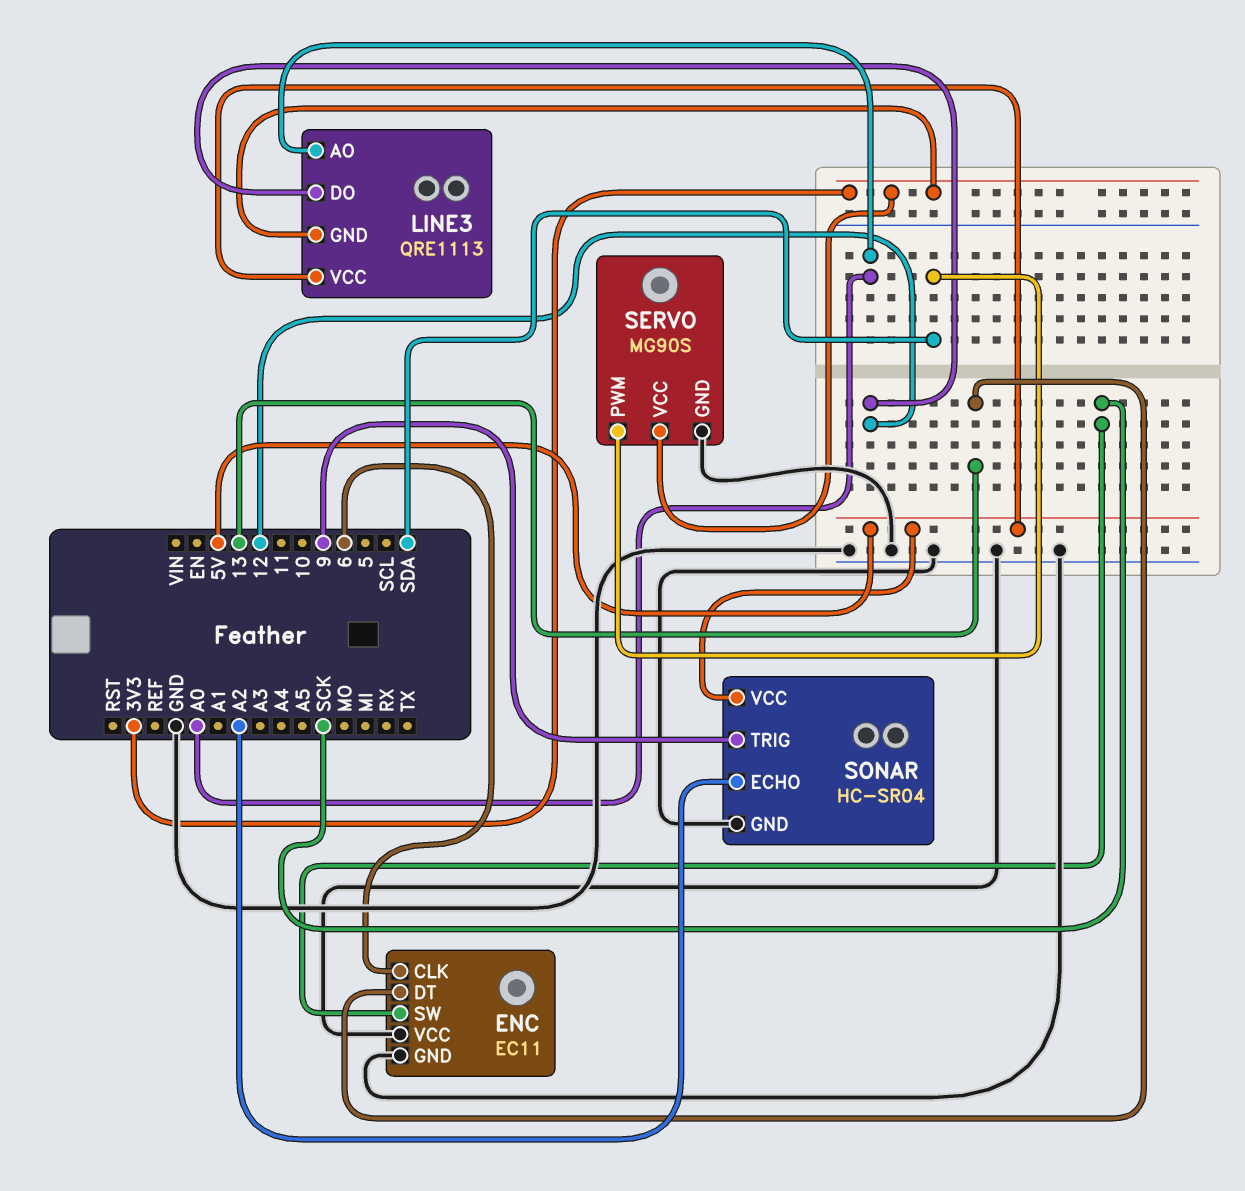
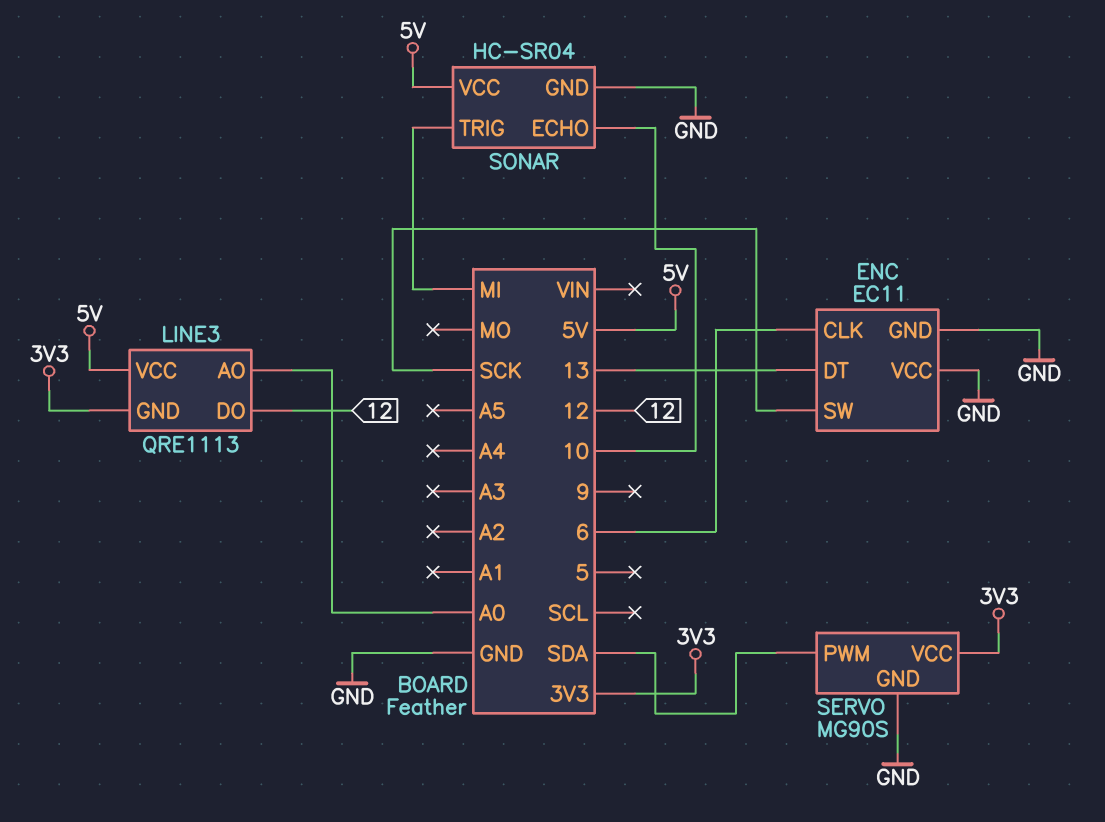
SONAR pin ECHO: A2 -> 10
SONAR pin TRIG: 9 -> MI

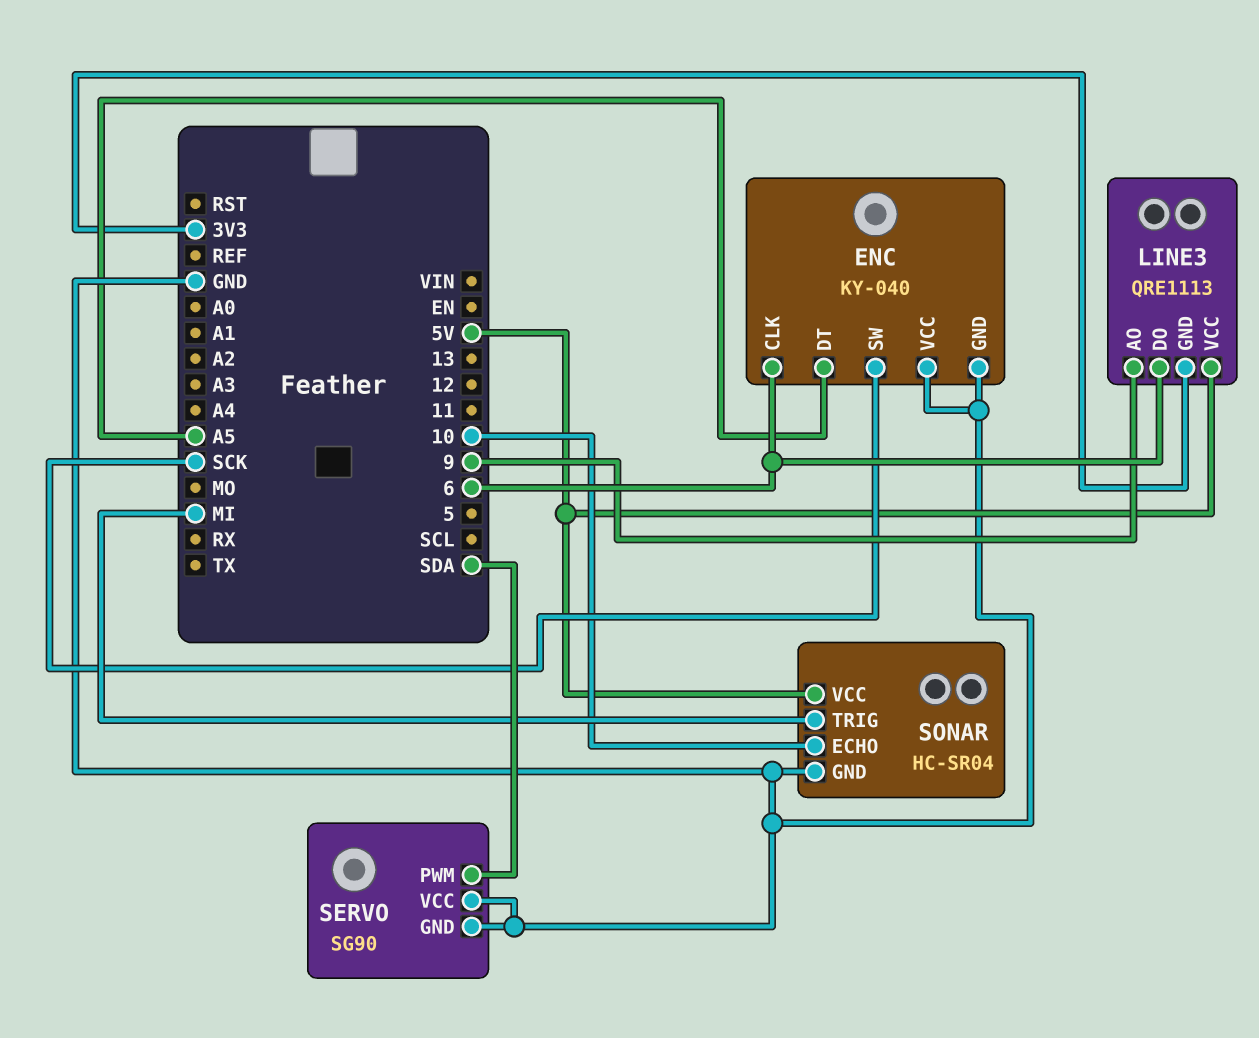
ENC: EC11 -> KY-040
ENC pin DT: 13 -> A5
LINE3 pin AO: A0 -> 9
LINE3 pin DO: 12 -> 6
SERVO: MG90S -> SG90
SERVO pin VCC: 3V3 -> GND

